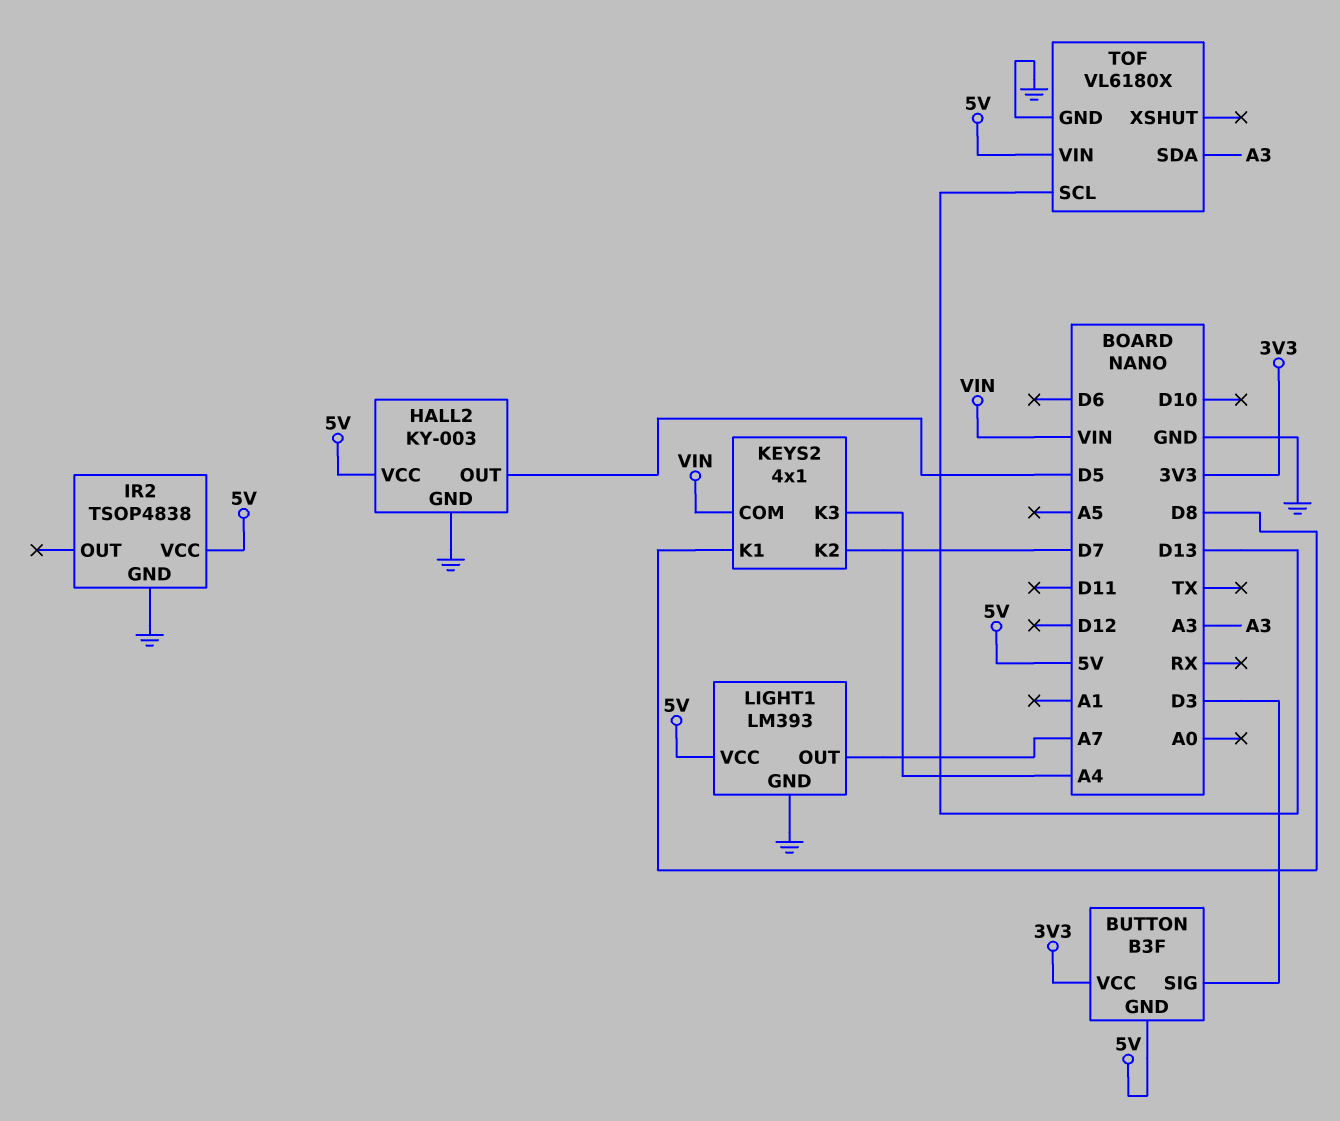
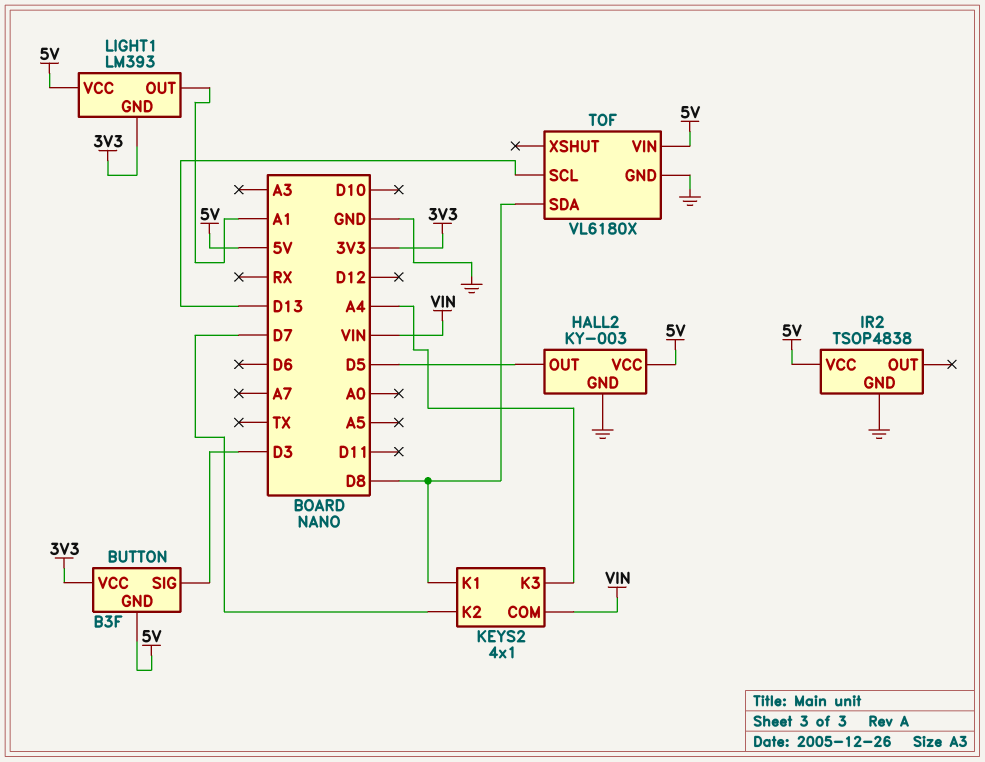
LIGHT1 pin GND: GND -> 3V3
LIGHT1 pin OUT: A7 -> A1
TOF pin SDA: A3 -> D8

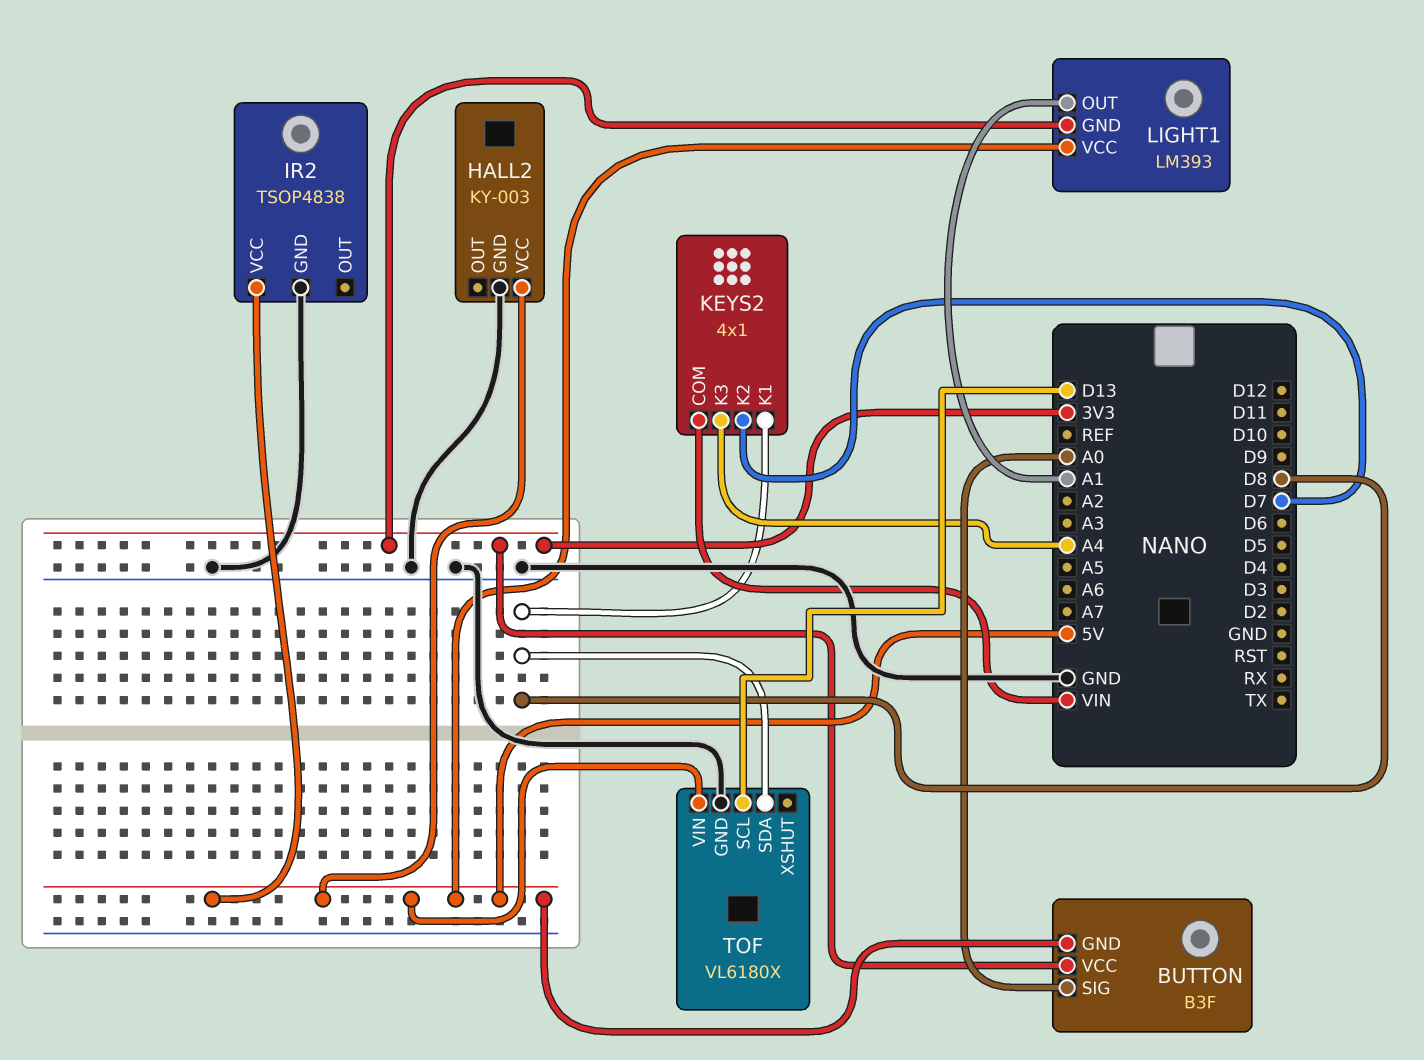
BUTTON pin SIG: D3 -> A0
HALL2 pin OUT: D5 -> none

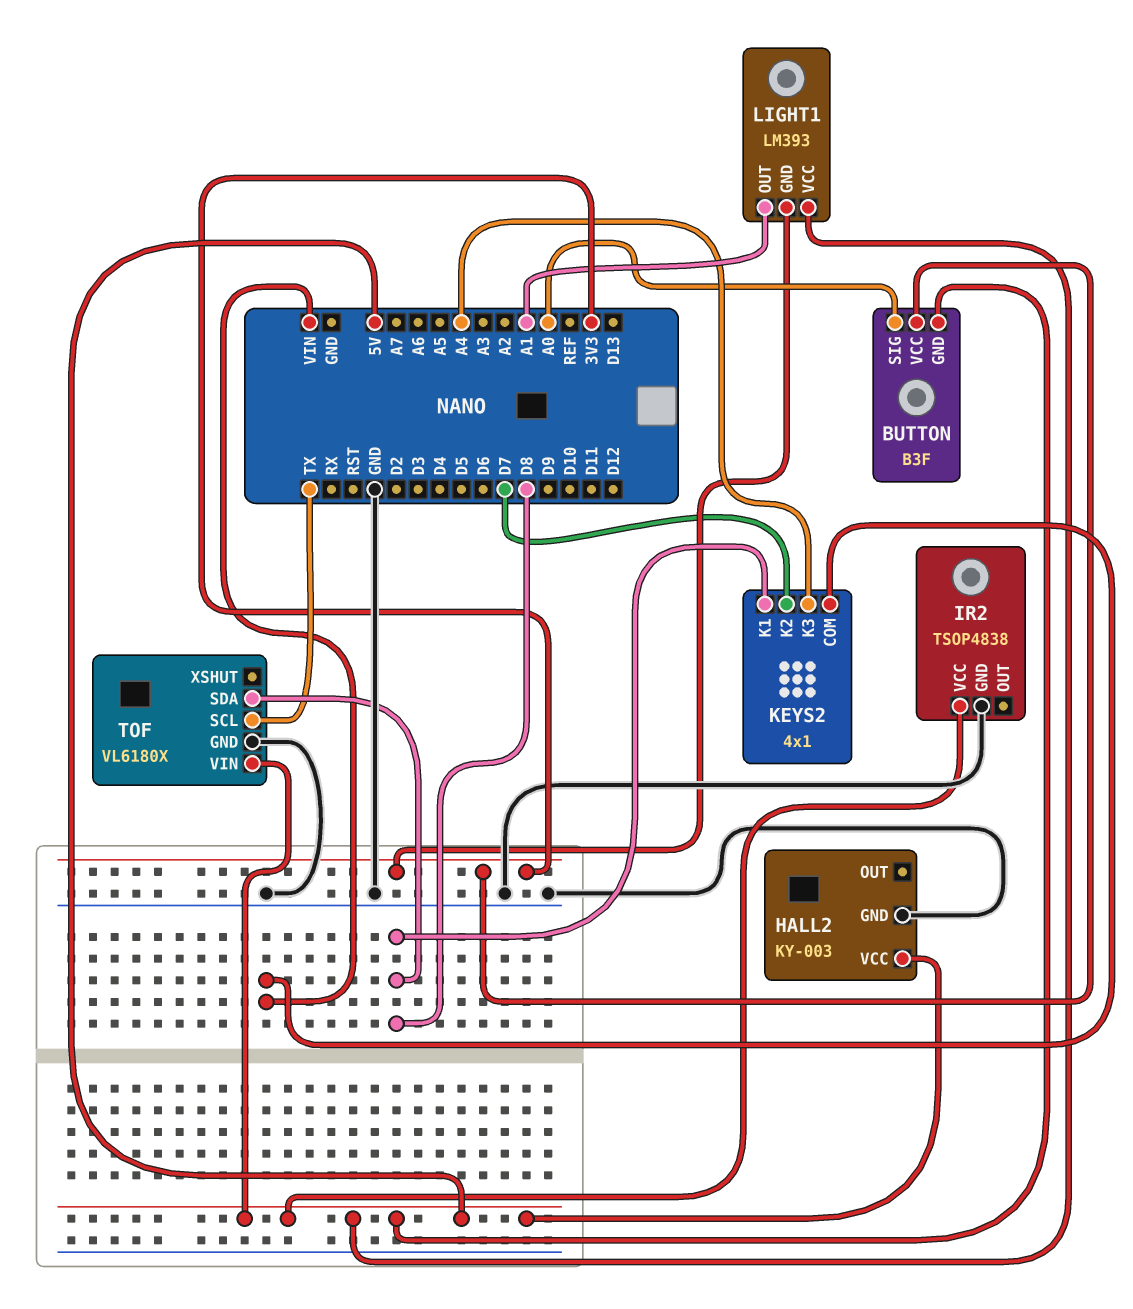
TOF pin SCL: D13 -> TX

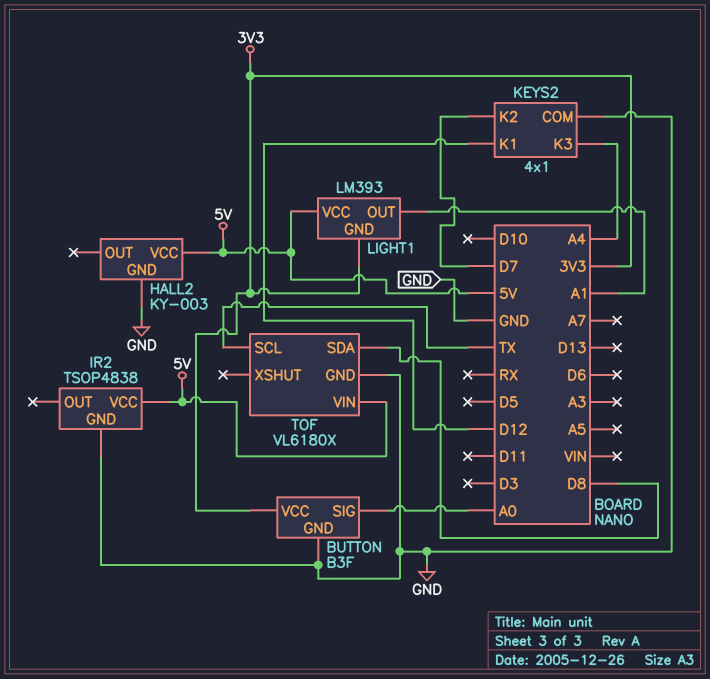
BUTTON pin GND: 5V -> GND
KEYS2 pin COM: VIN -> GND
KEYS2 pin K1: D8 -> D12

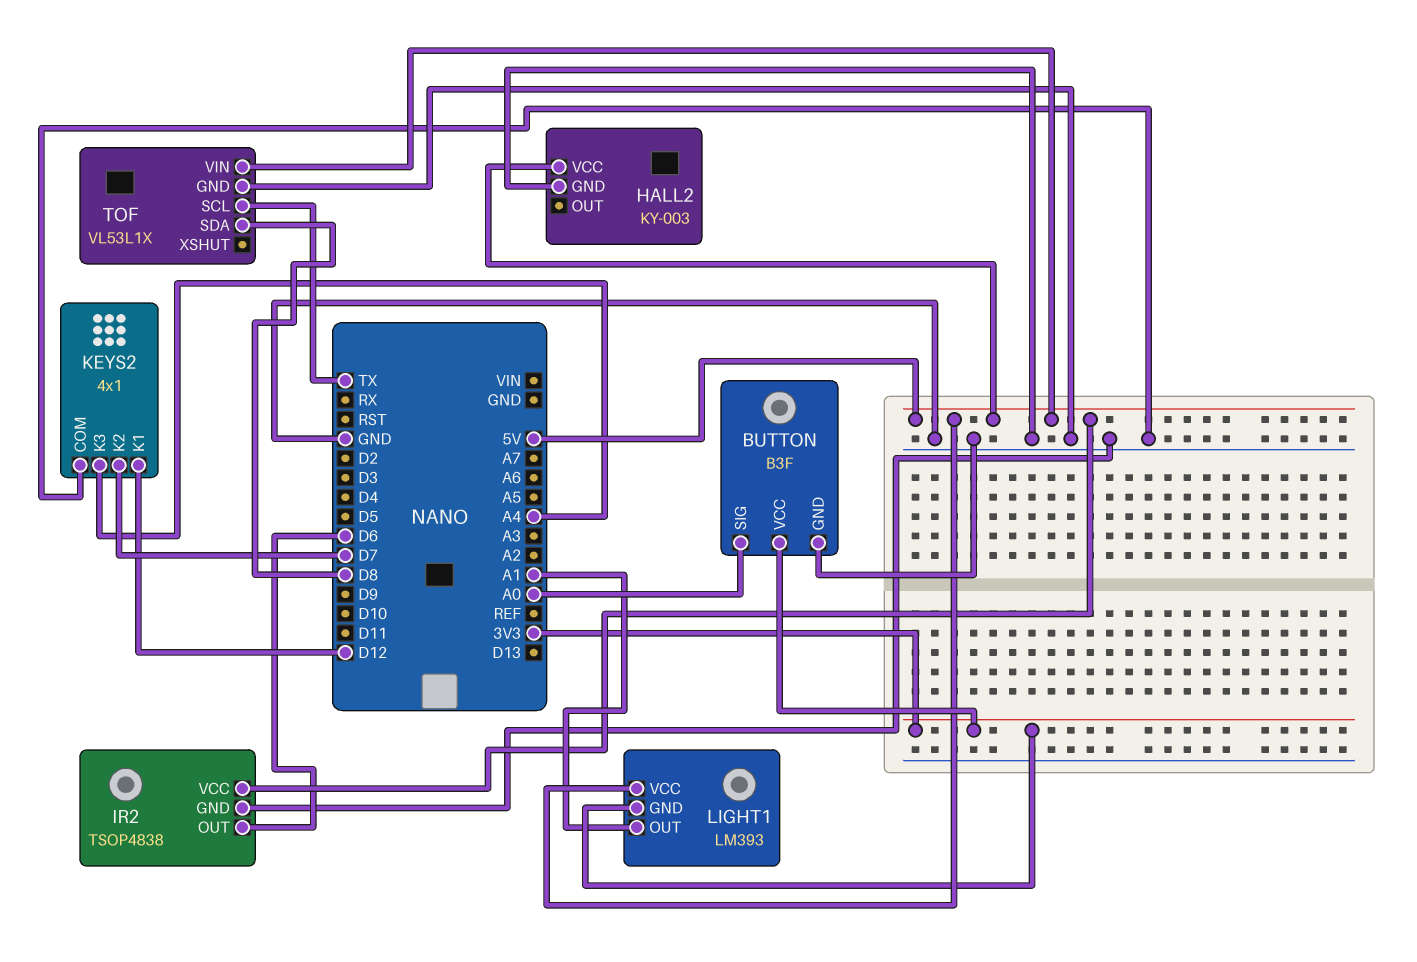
IR2 pin OUT: none -> D6
TOF: VL6180X -> VL53L1X

